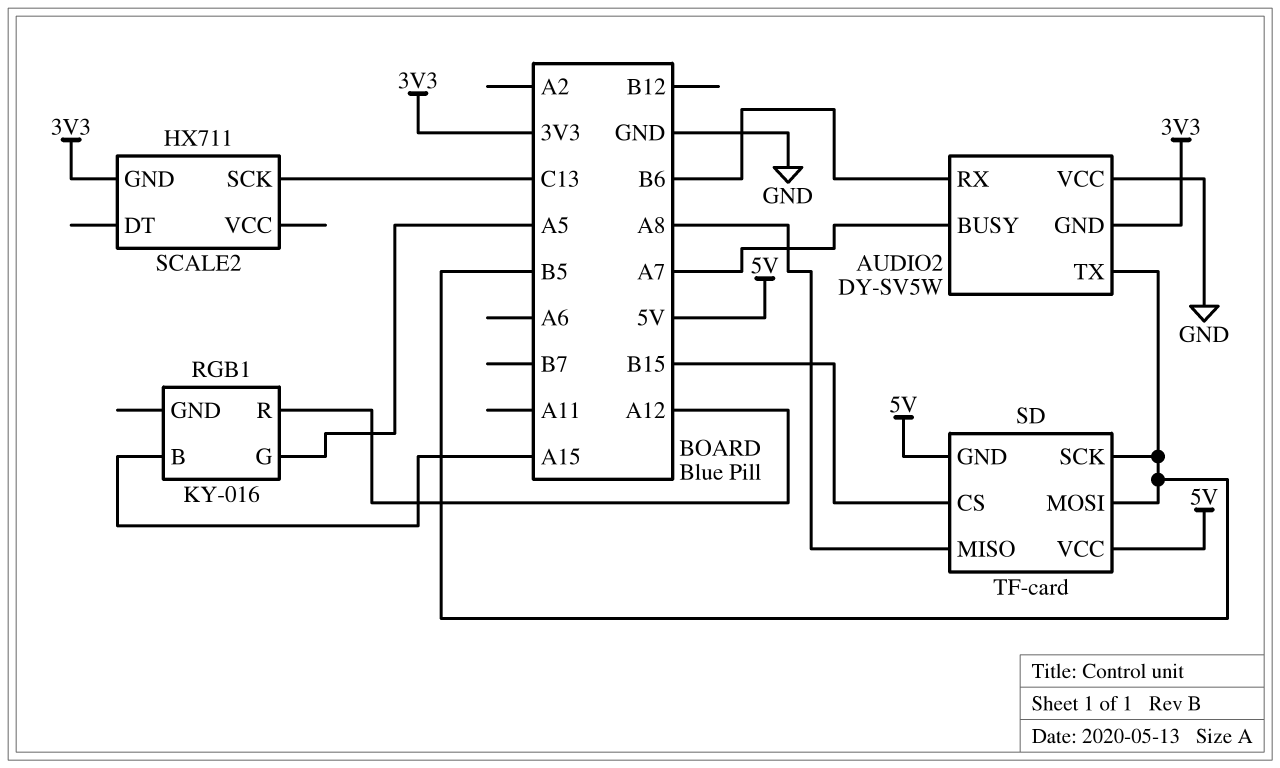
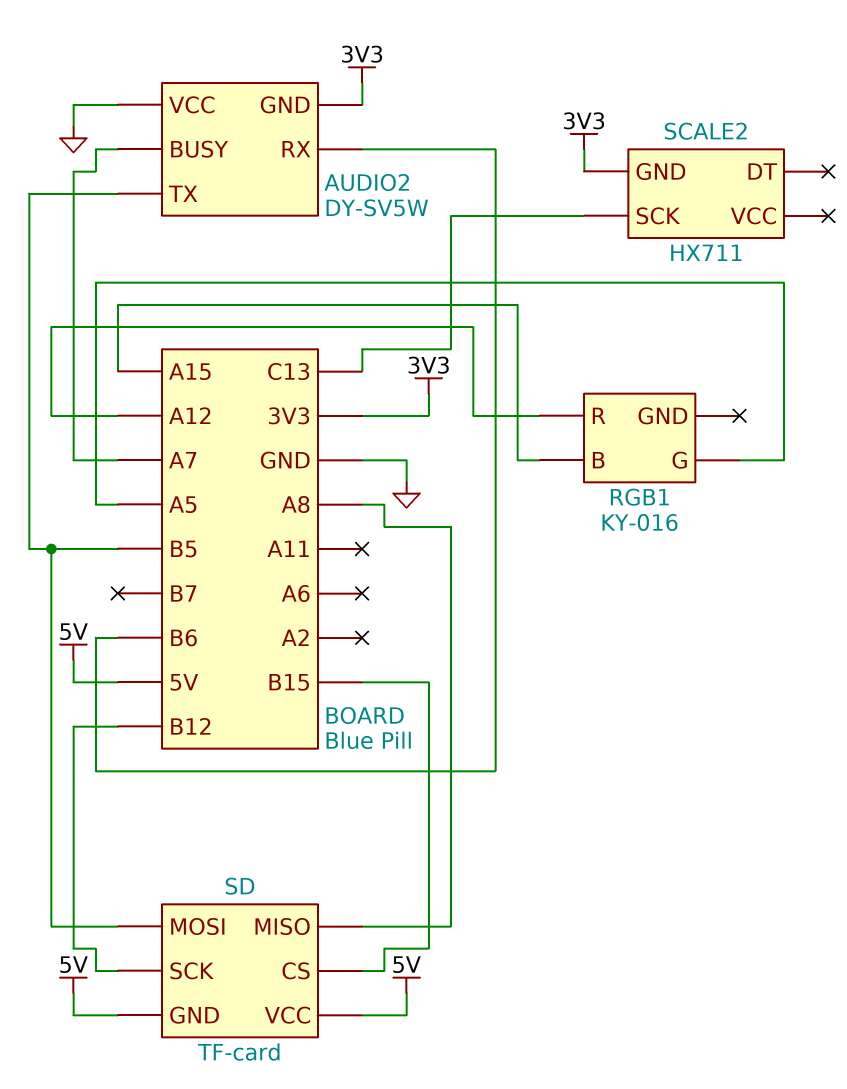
SD pin SCK: B5 -> B12

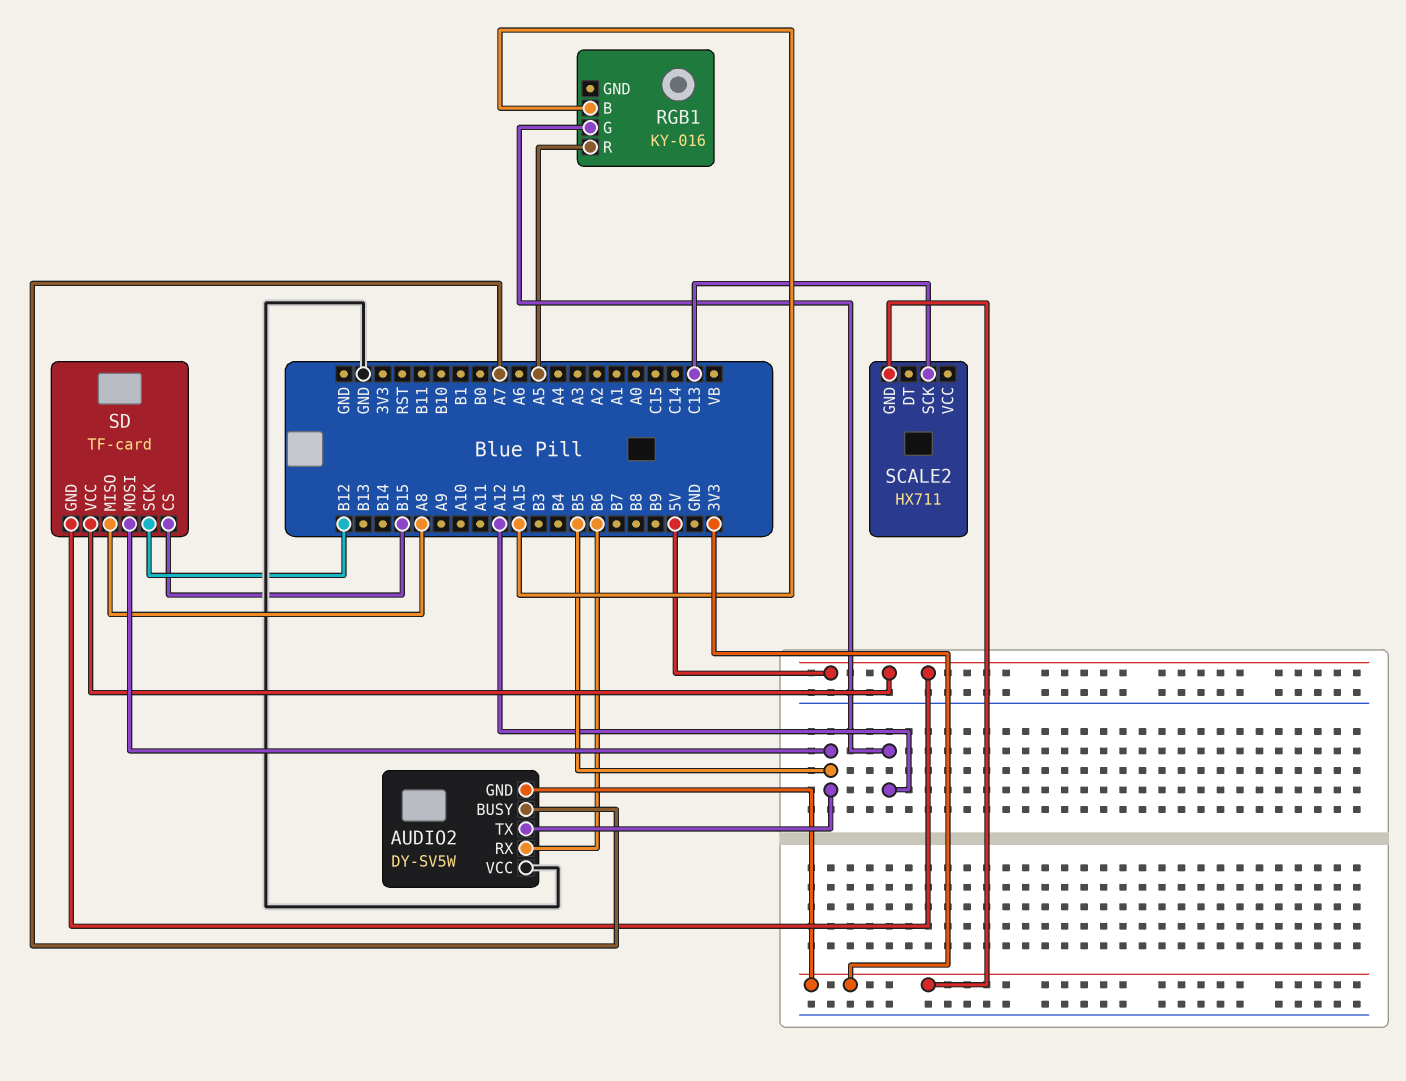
RGB1 pin G: A5 -> A12
RGB1 pin R: A12 -> A5

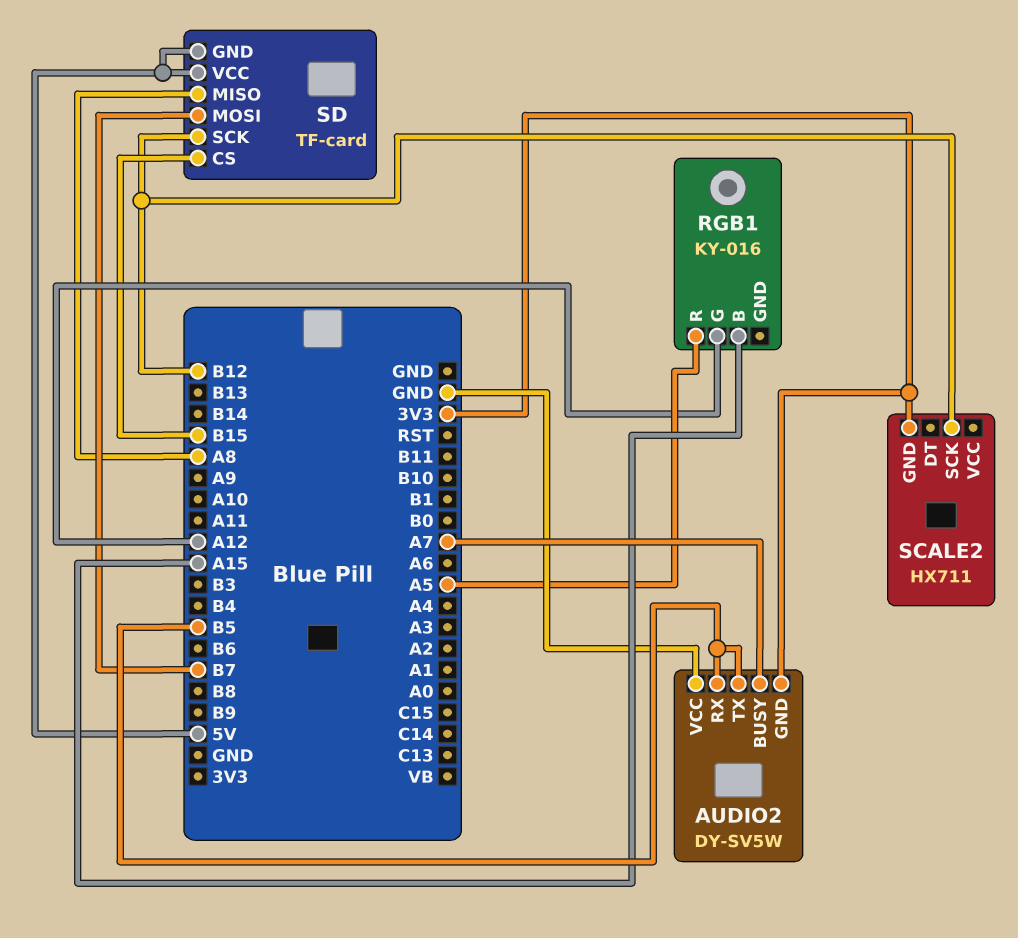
AUDIO2 pin RX: B6 -> B5
SCALE2 pin SCK: C13 -> B12
SD pin MOSI: B5 -> B7

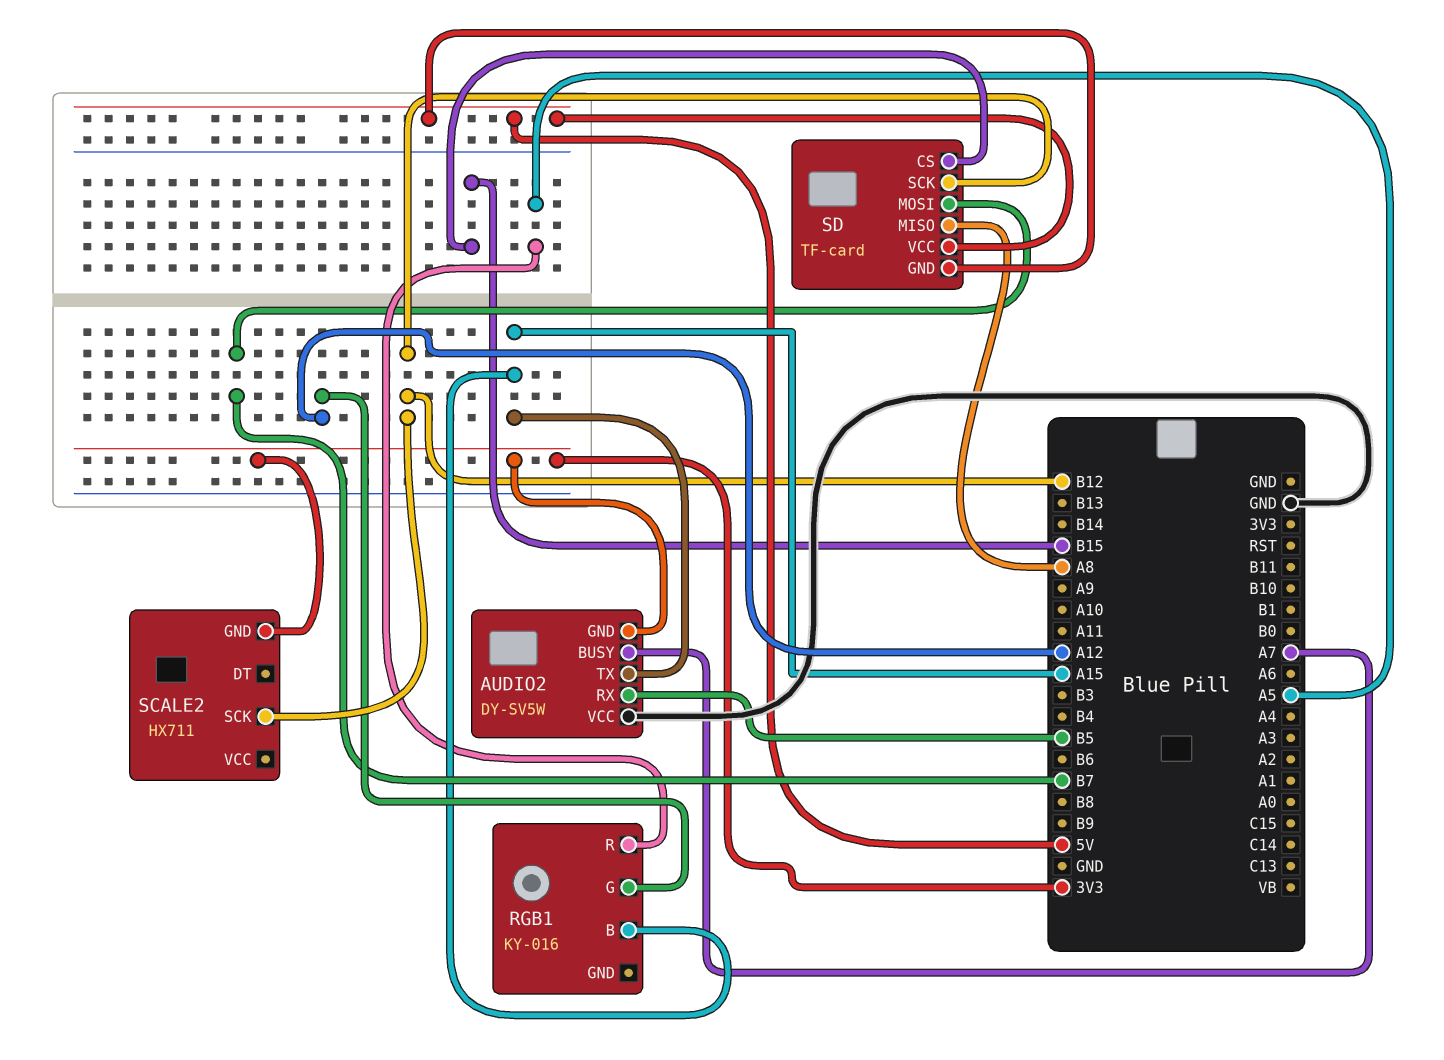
AUDIO2 pin TX: B5 -> A15

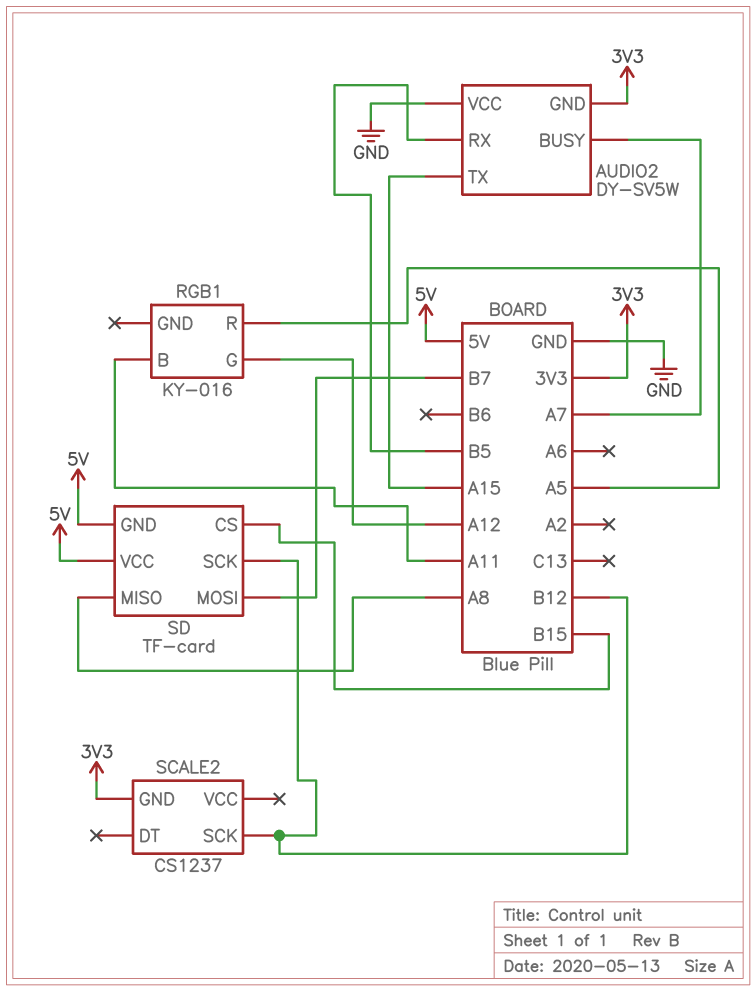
RGB1 pin B: A15 -> A11
SCALE2: HX711 -> CS1237

